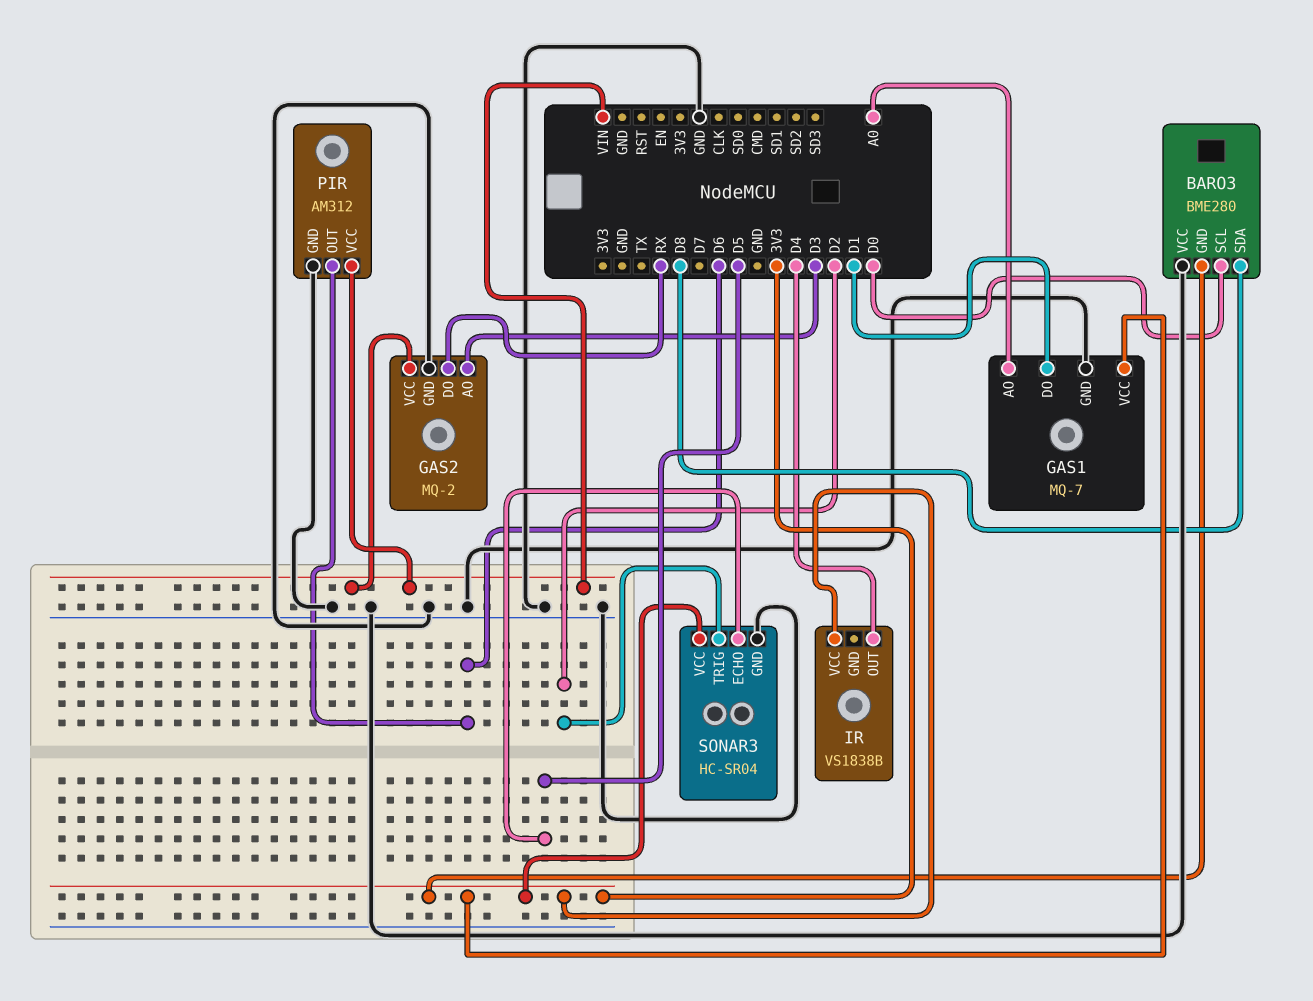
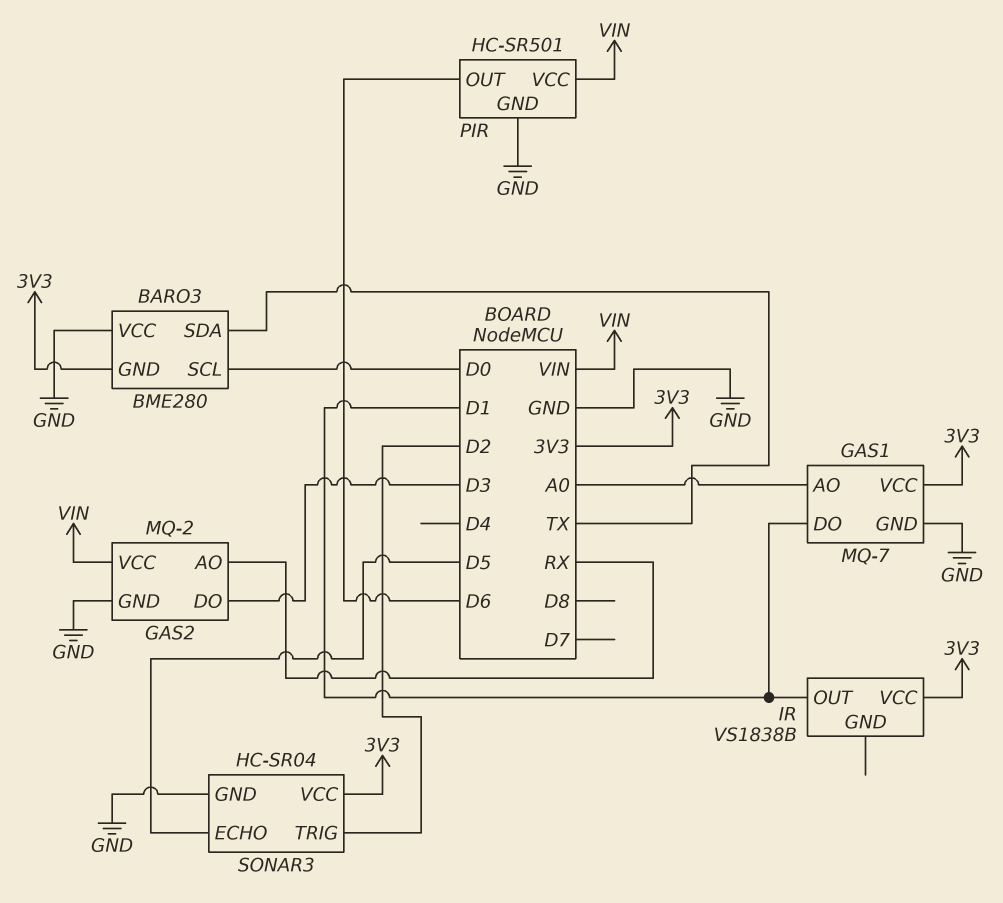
BARO3 pin SDA: D8 -> TX
GAS2 pin AO: D3 -> RX
GAS2 pin DO: RX -> D3
IR pin OUT: D4 -> D1
PIR: AM312 -> HC-SR501

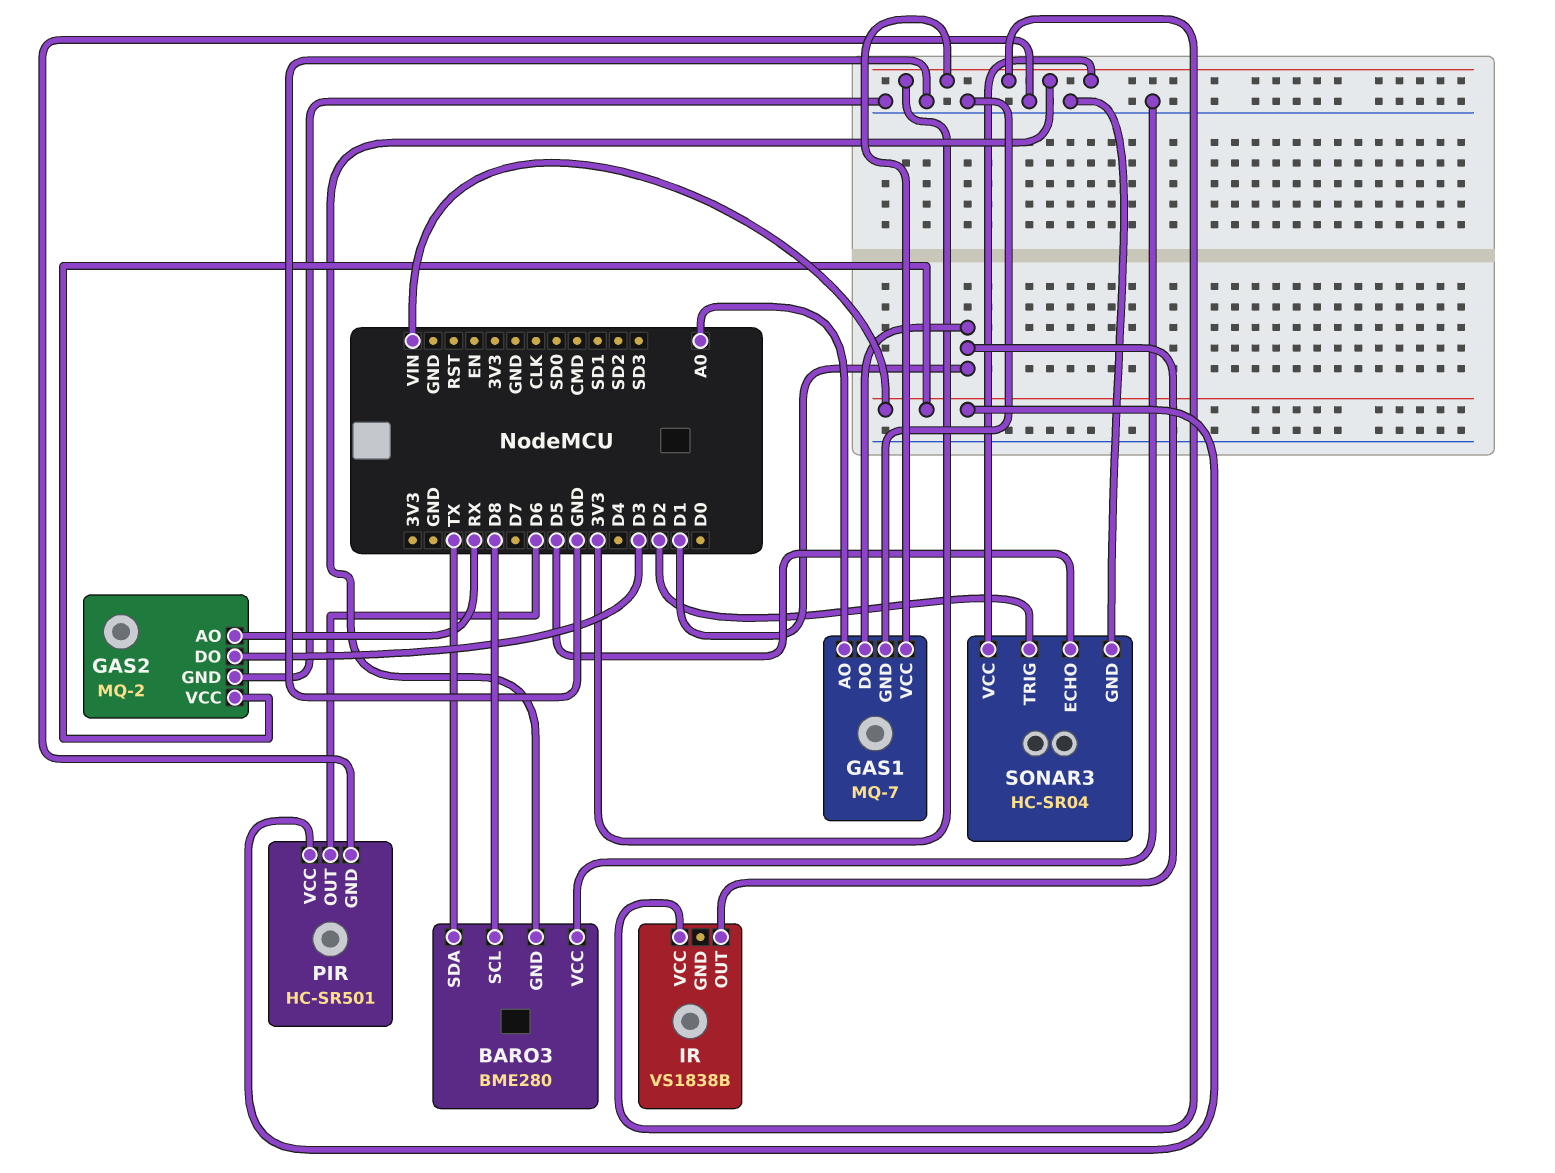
BARO3 pin SCL: D0 -> D8

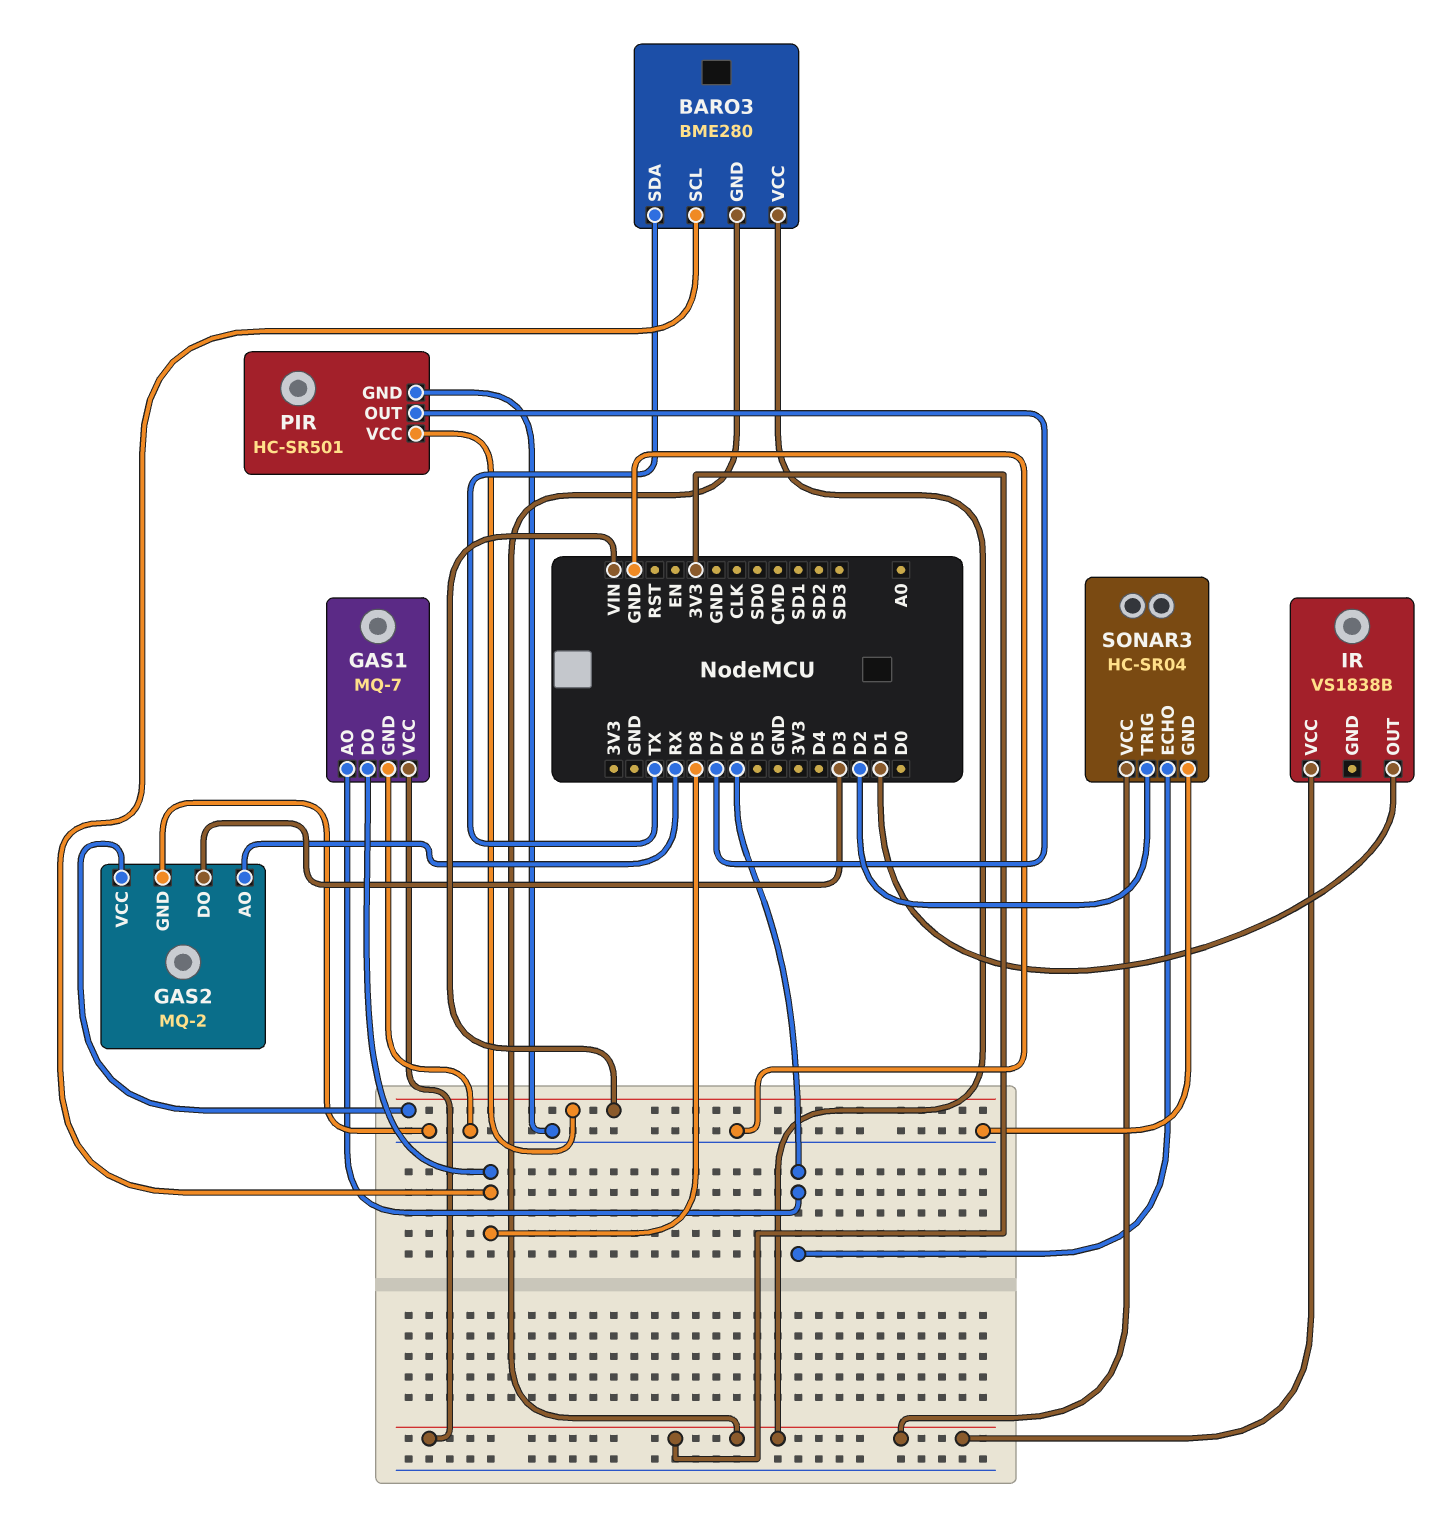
BARO3 pin VCC: GND -> 3V3
GAS1 pin AO: A0 -> D6
GAS1 pin DO: D1 -> D8
PIR pin OUT: D6 -> D7
SONAR3 pin ECHO: D5 -> D6

